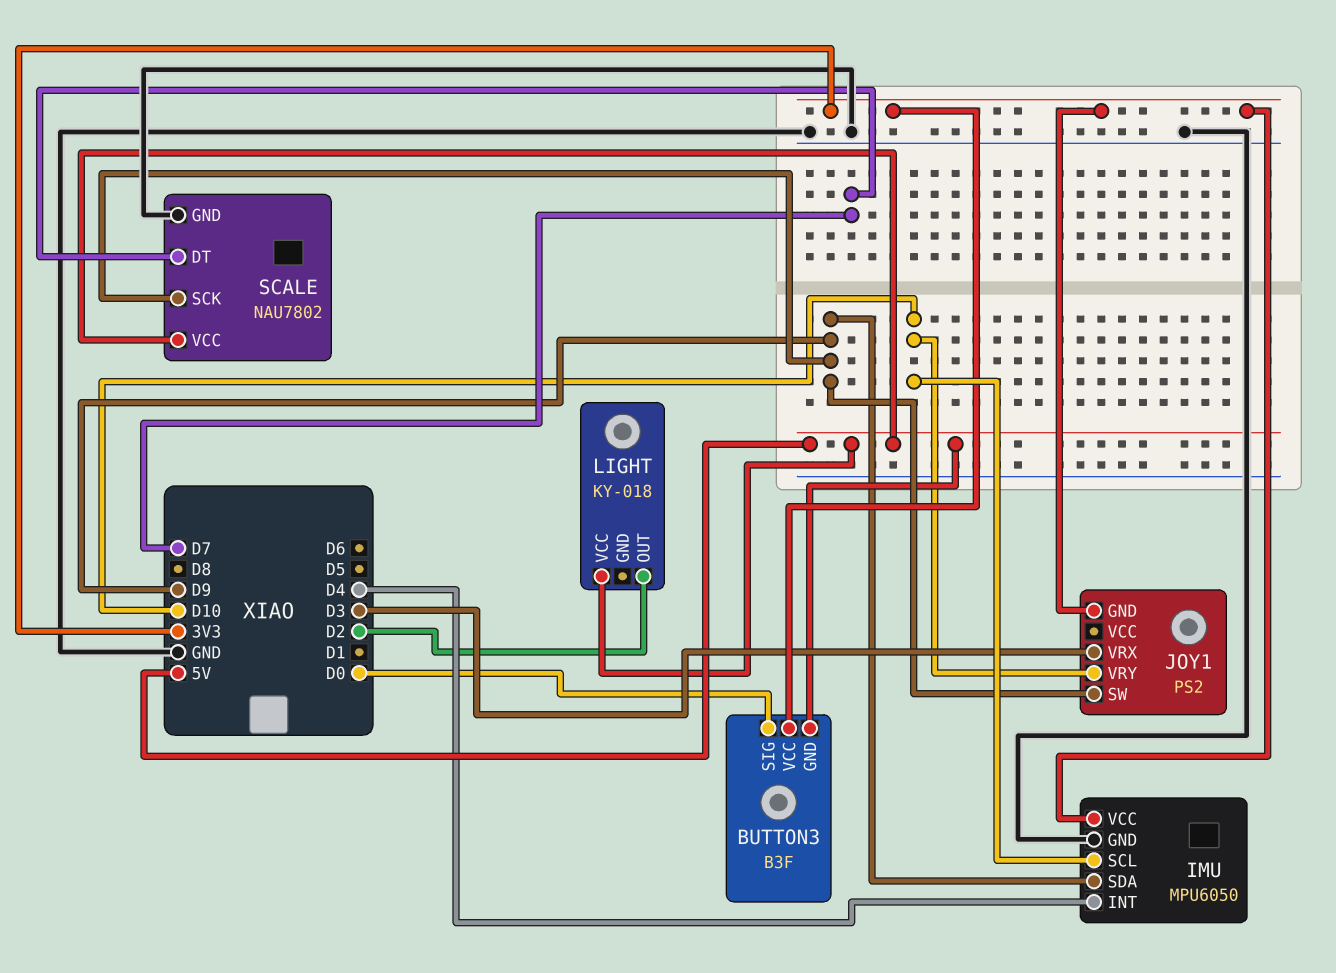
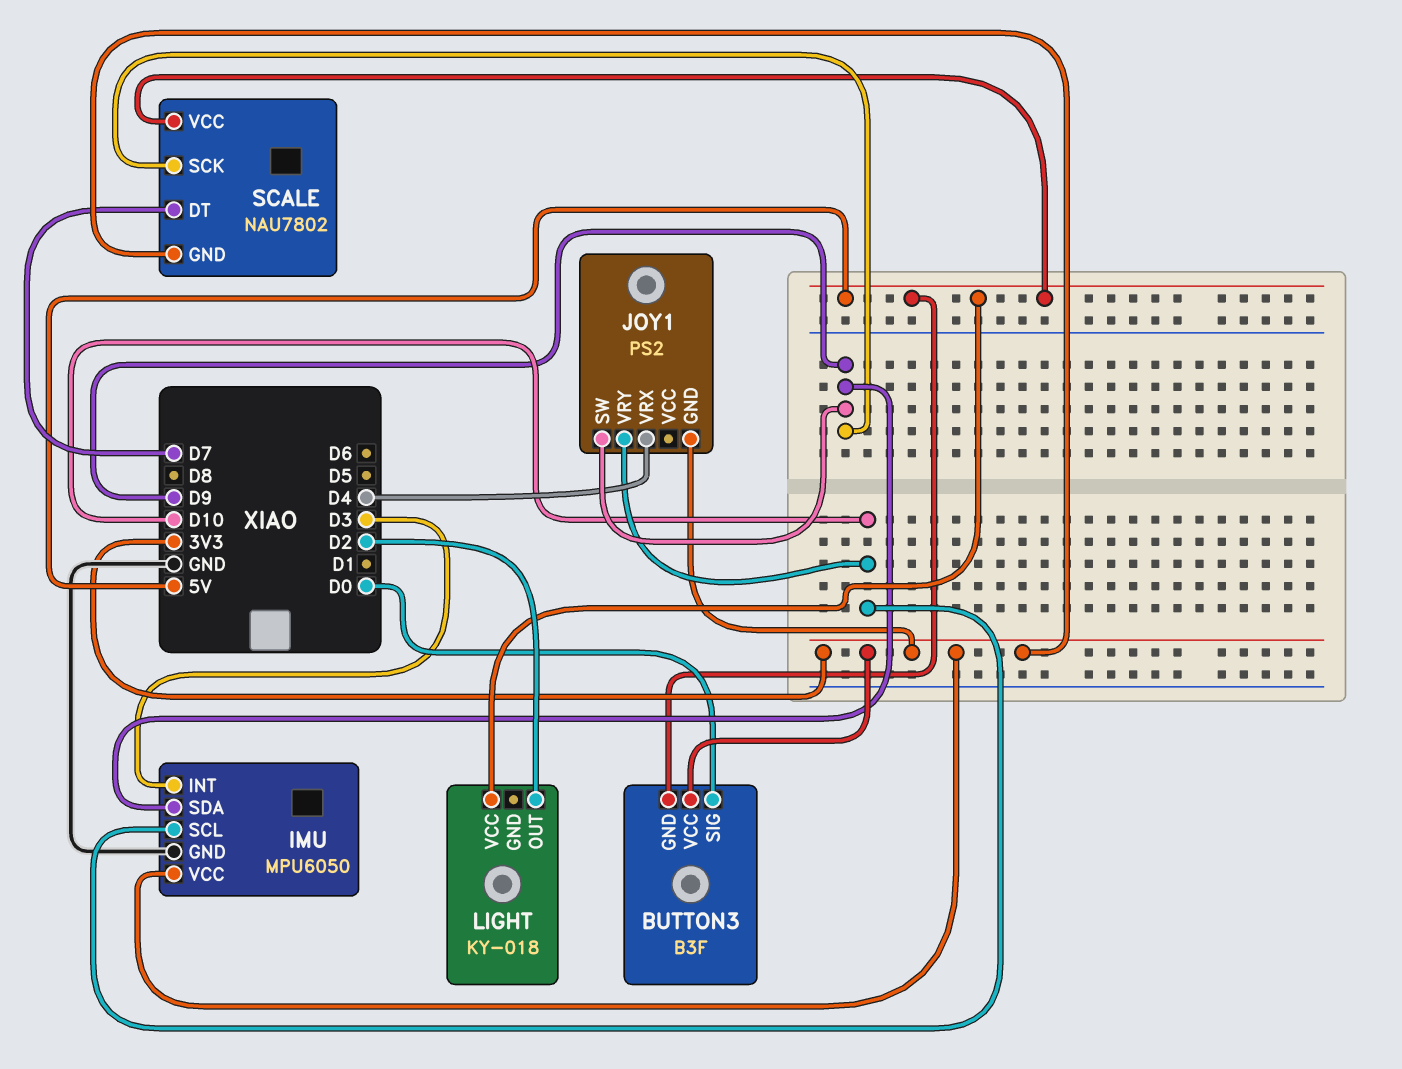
IMU pin INT: D4 -> D3
JOY1 pin VRX: D3 -> D4
SCALE pin GND: GND -> 3V3

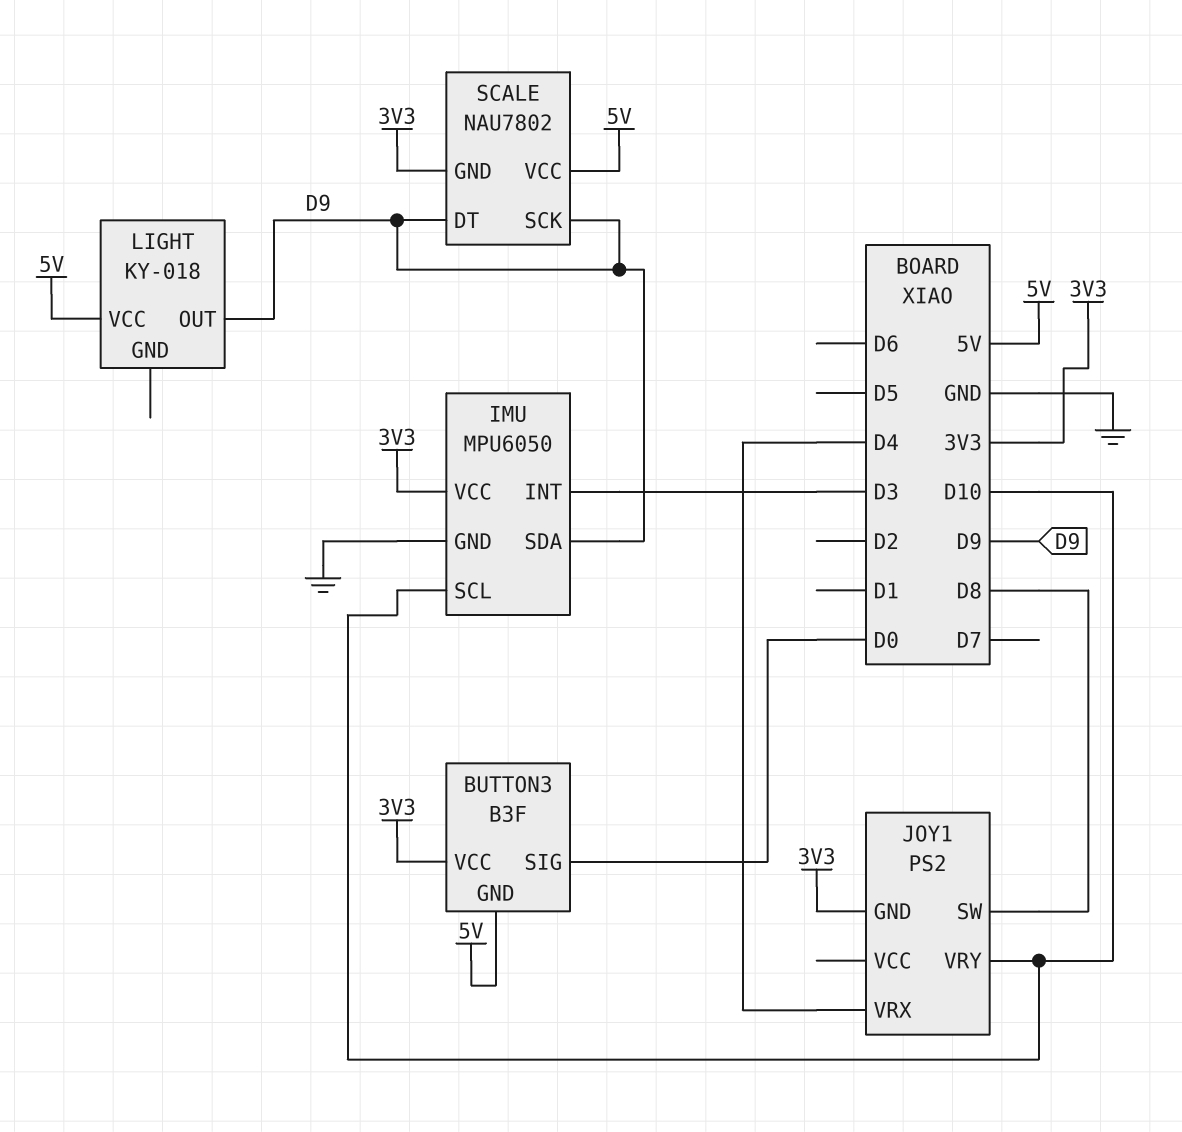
JOY1 pin SW: D9 -> D8
LIGHT pin OUT: D2 -> D9
SCALE pin DT: D7 -> D9

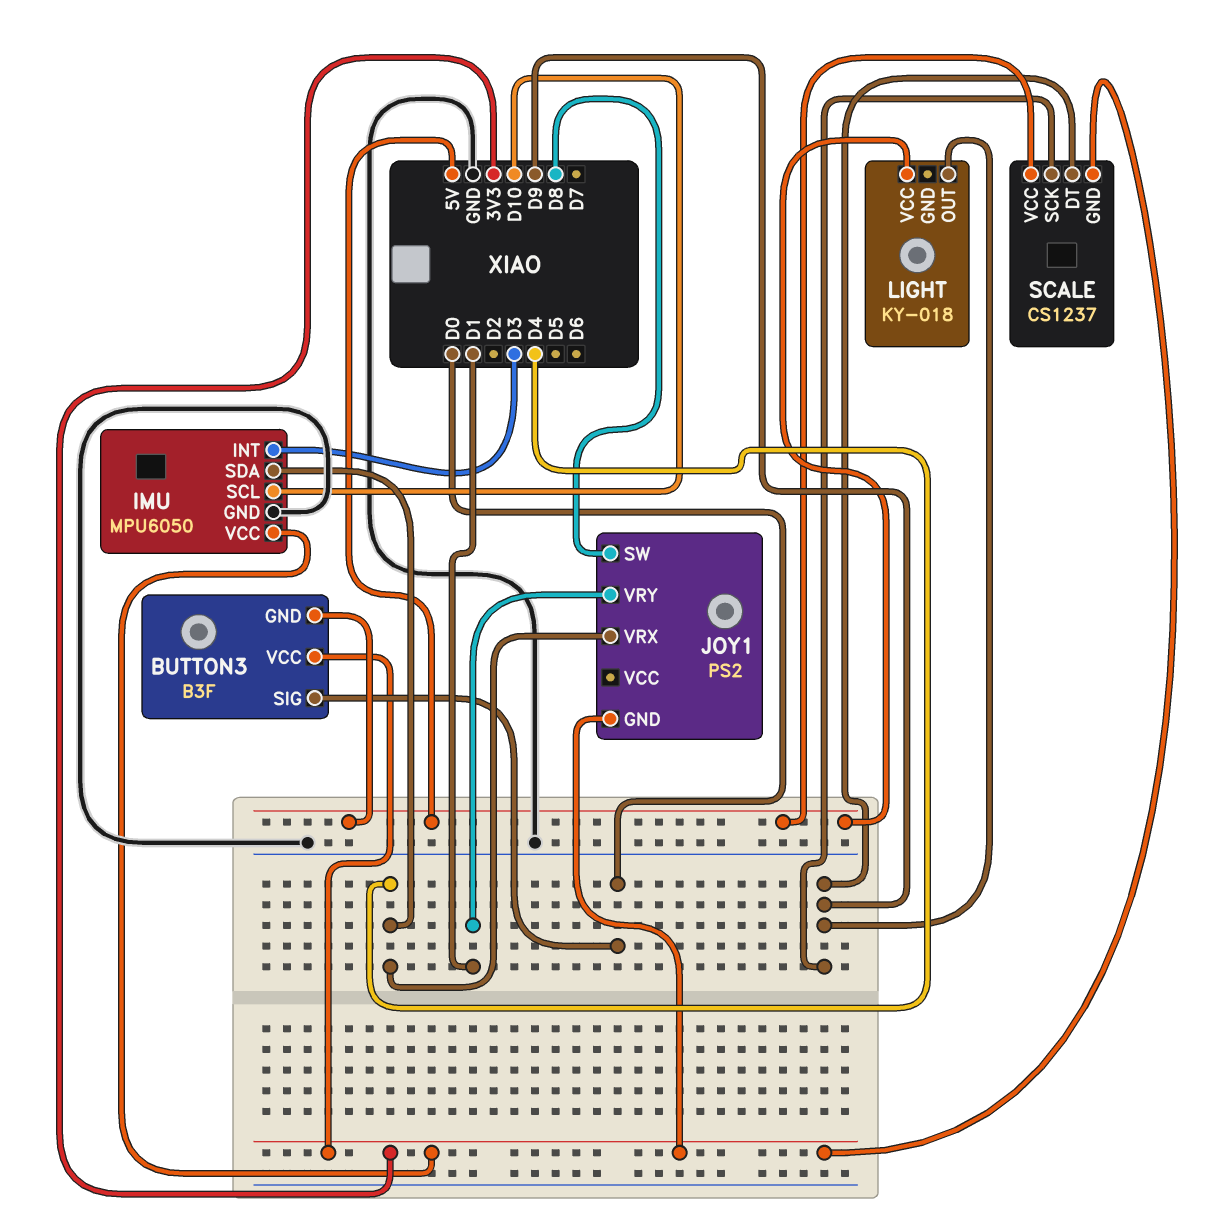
IMU pin SDA: D9 -> D4
JOY1 pin VRY: D10 -> D1
SCALE: NAU7802 -> CS1237

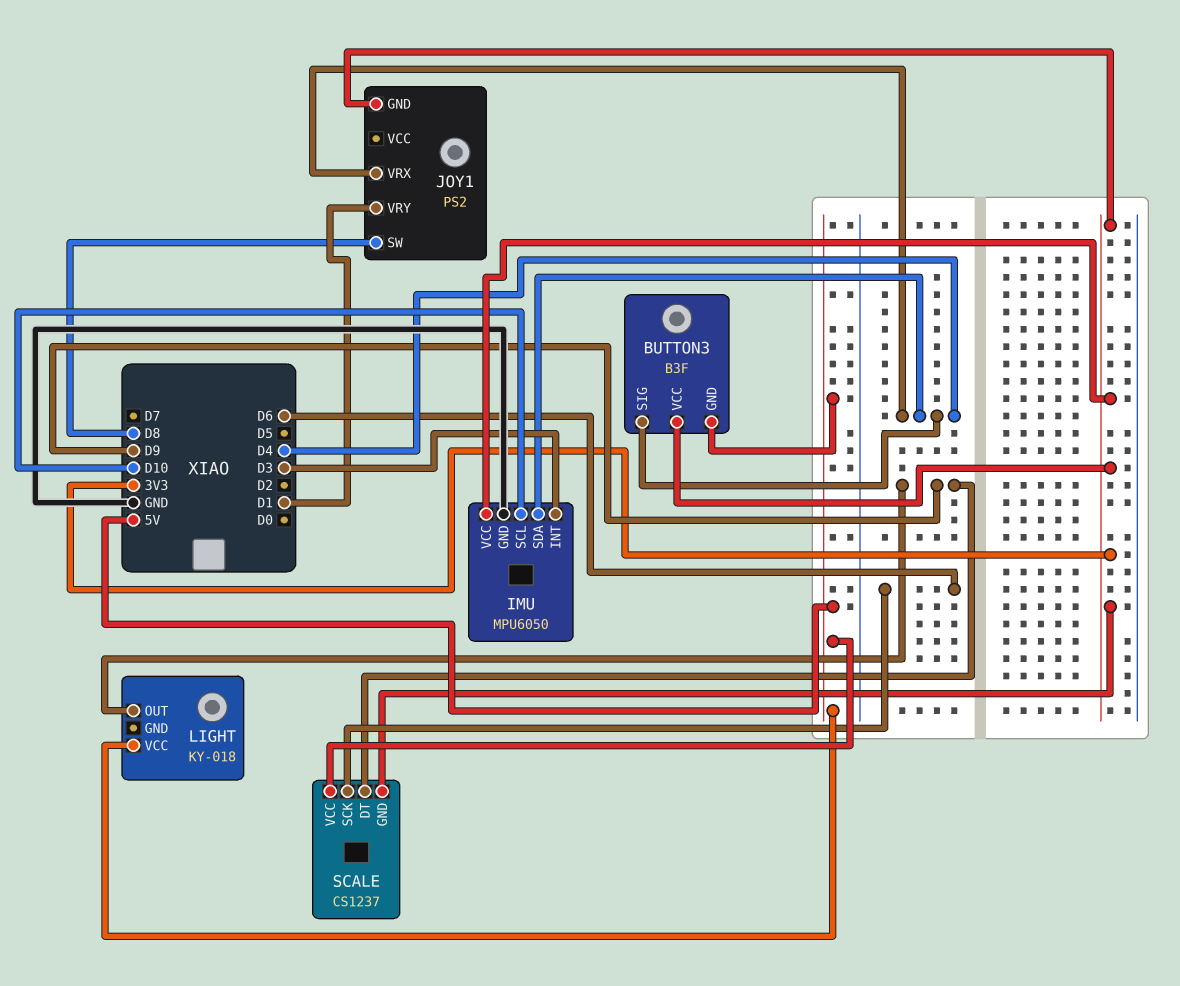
BUTTON3 pin SIG: D0 -> D4
SCALE pin SCK: D9 -> D6

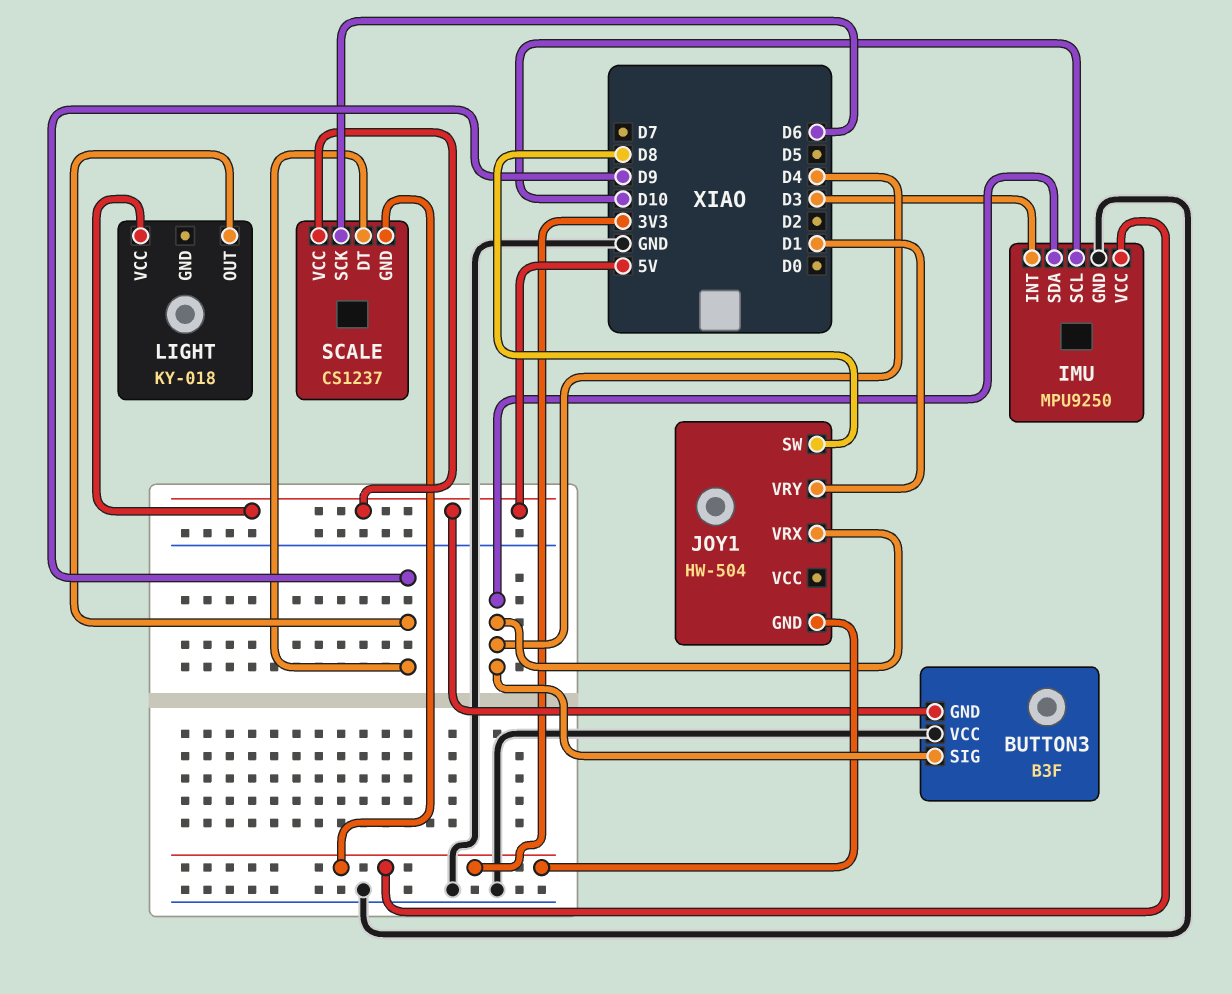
BUTTON3 pin VCC: 3V3 -> GND
IMU: MPU6050 -> MPU9250
JOY1: PS2 -> HW-504

